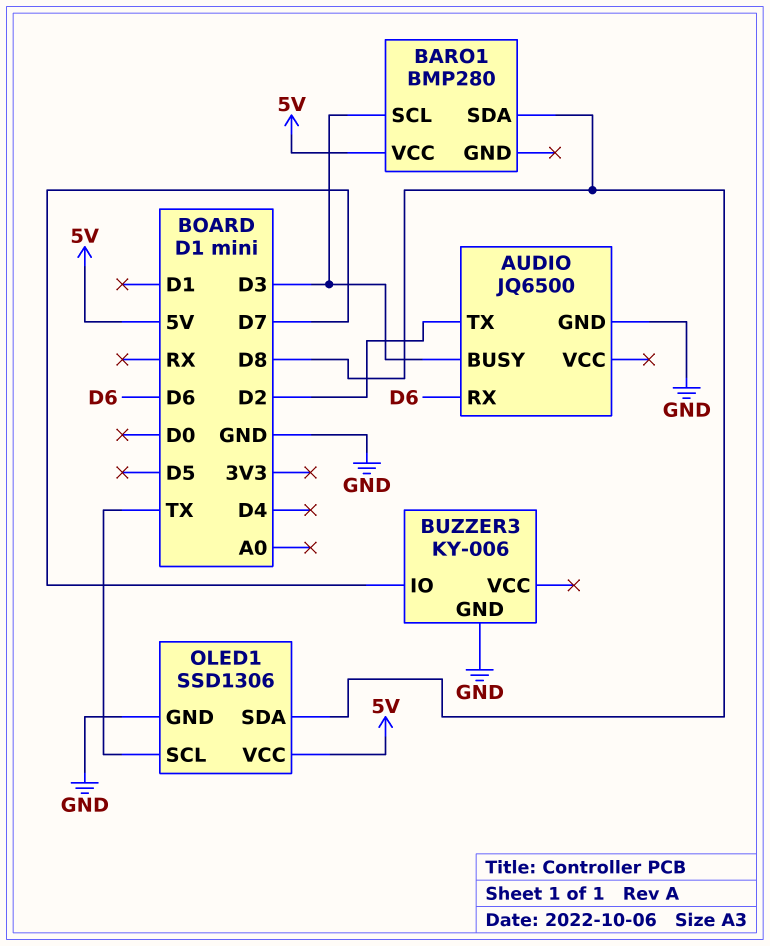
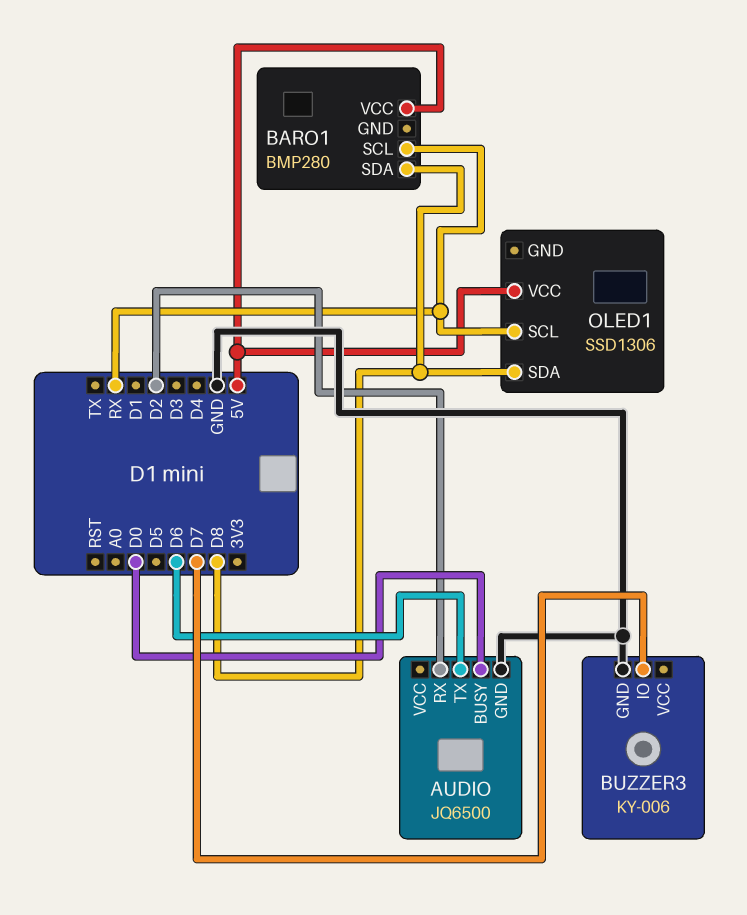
AUDIO pin BUSY: D3 -> D0
AUDIO pin RX: D6 -> D2
AUDIO pin TX: D2 -> D6
BARO1 pin SCL: D3 -> RX
OLED1 pin GND: GND -> none
OLED1 pin SCL: TX -> RX

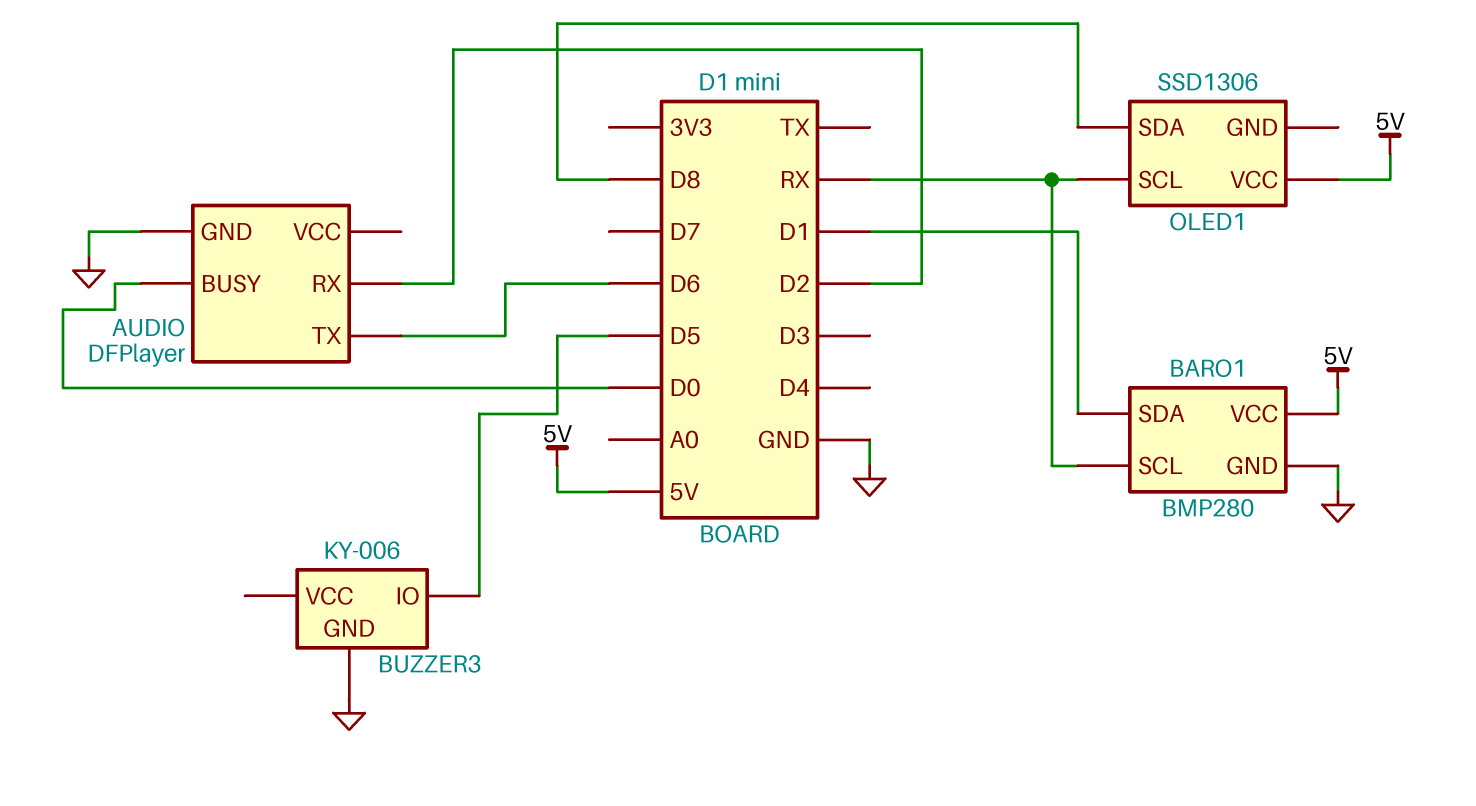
AUDIO: JQ6500 -> DFPlayer
BARO1 pin GND: none -> GND
BARO1 pin SDA: D8 -> D1
BUZZER3 pin IO: D7 -> D5

